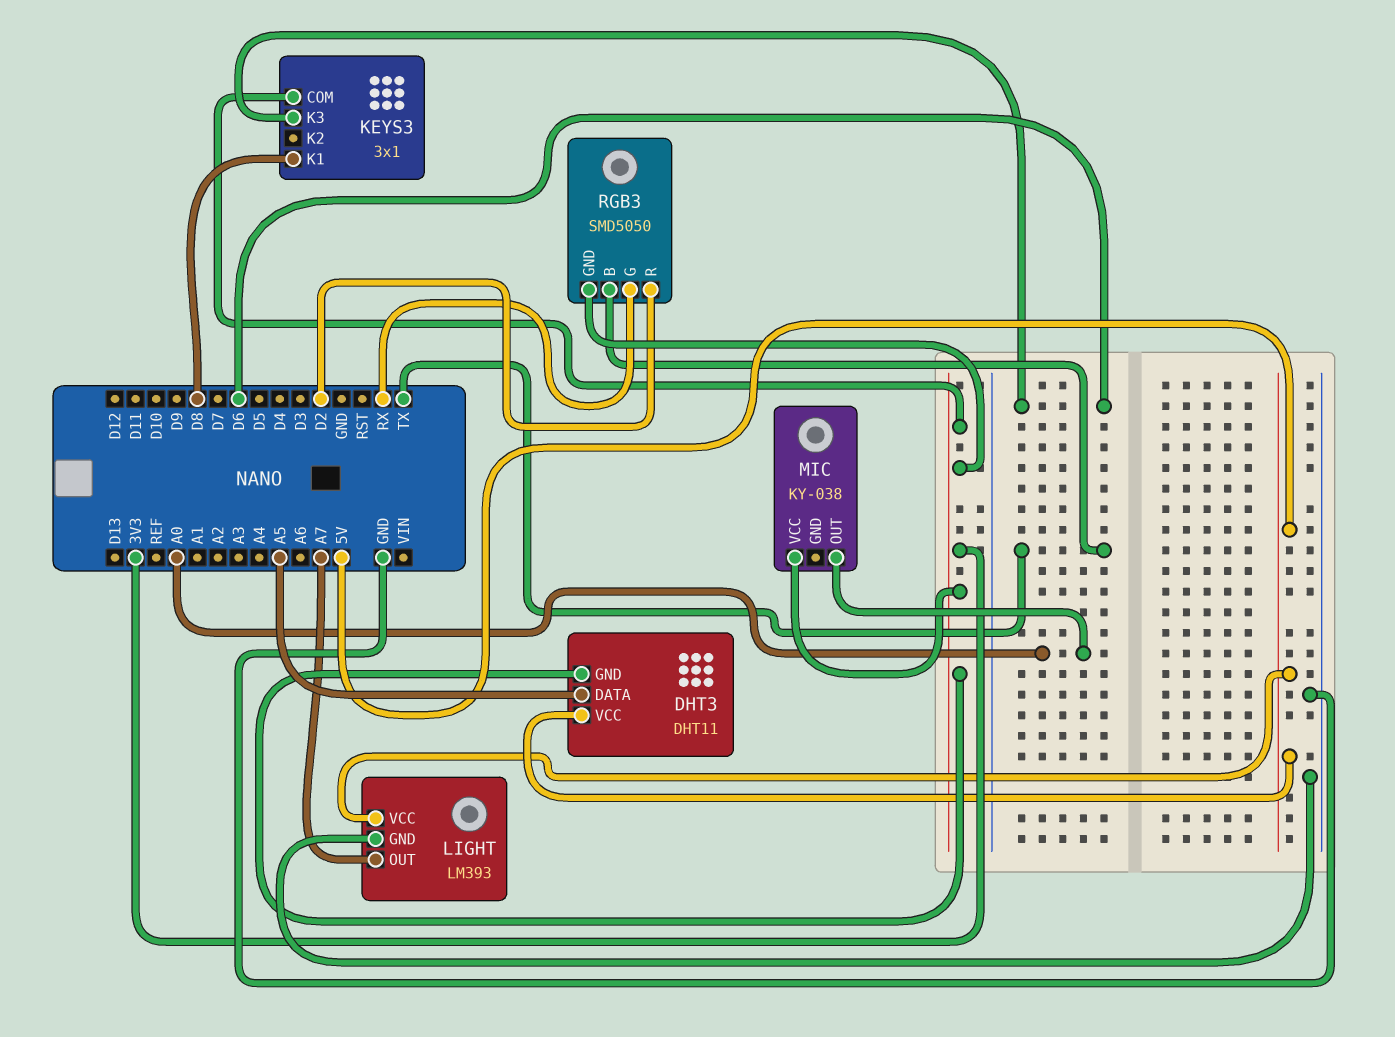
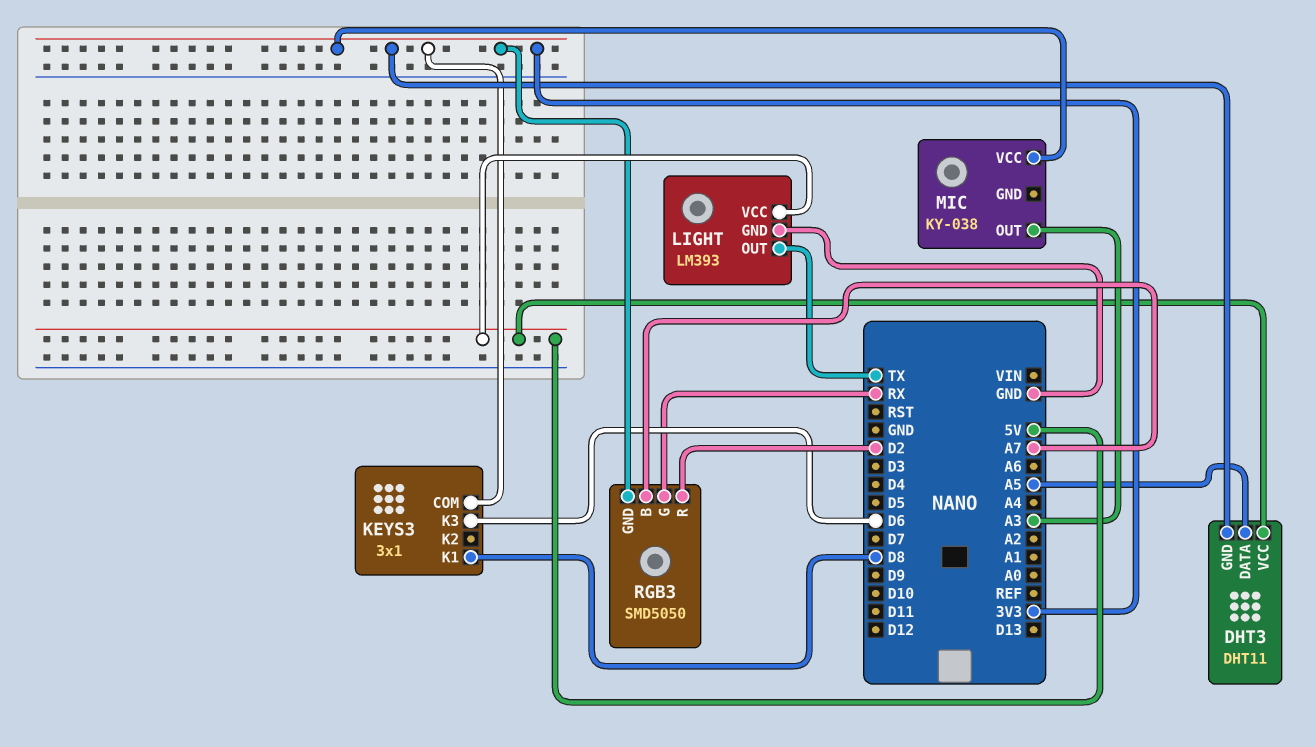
LIGHT pin OUT: A7 -> TX
MIC pin OUT: A0 -> A3
RGB3 pin B: TX -> A7

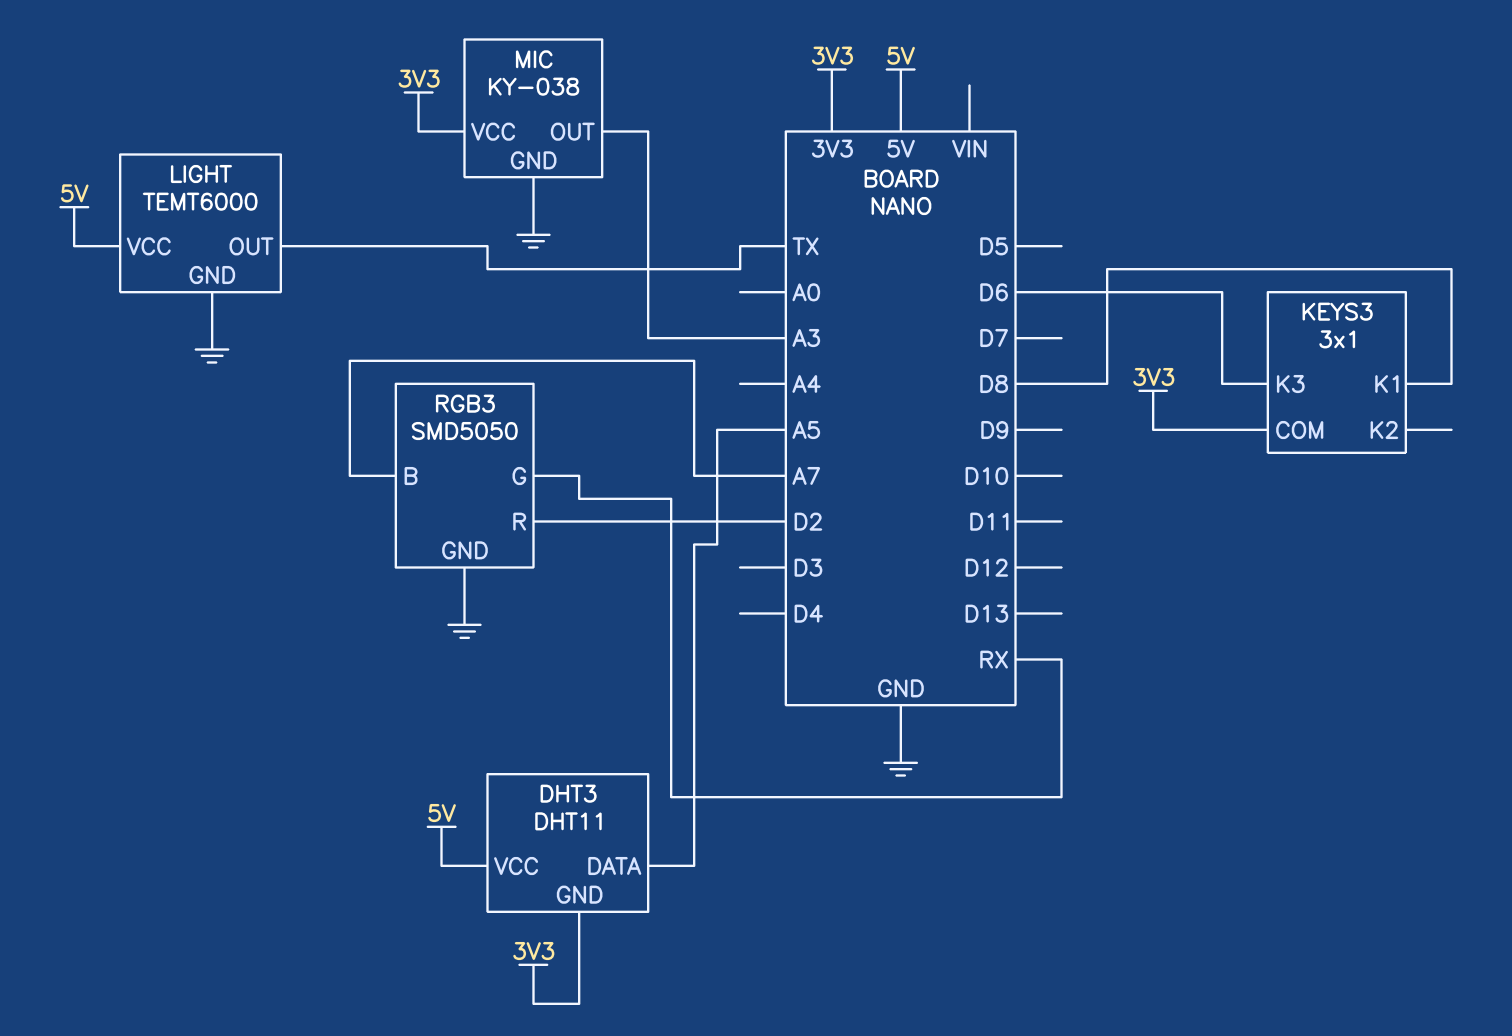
LIGHT: LM393 -> TEMT6000
MIC pin GND: none -> GND
RGB3 pin GND: 3V3 -> GND

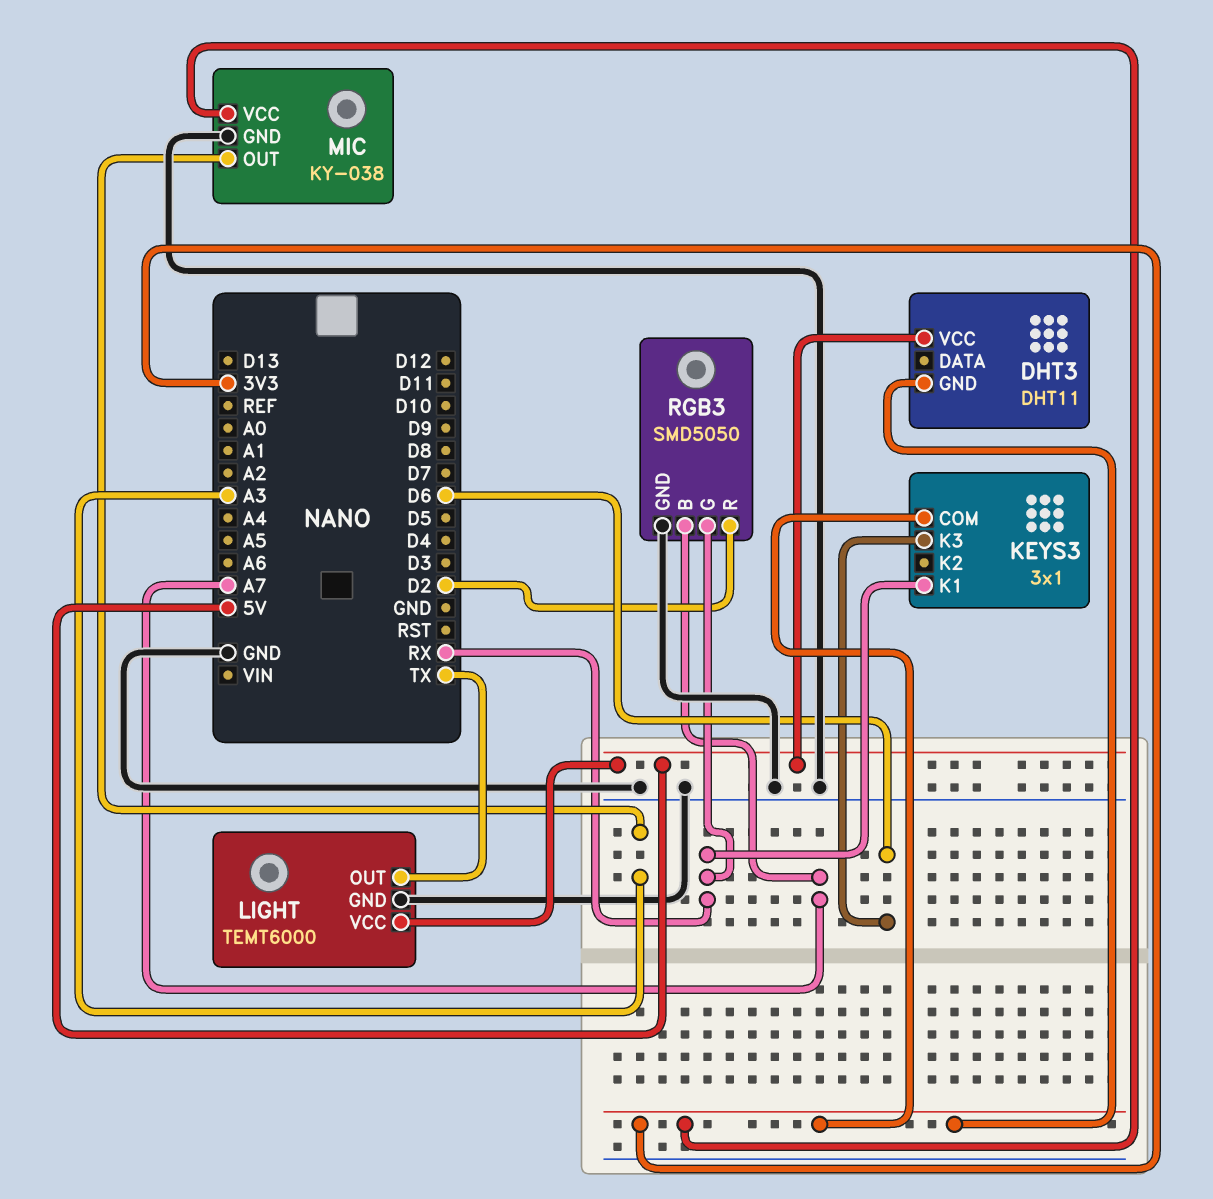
DHT3 pin DATA: A5 -> none
KEYS3 pin K1: D8 -> RX

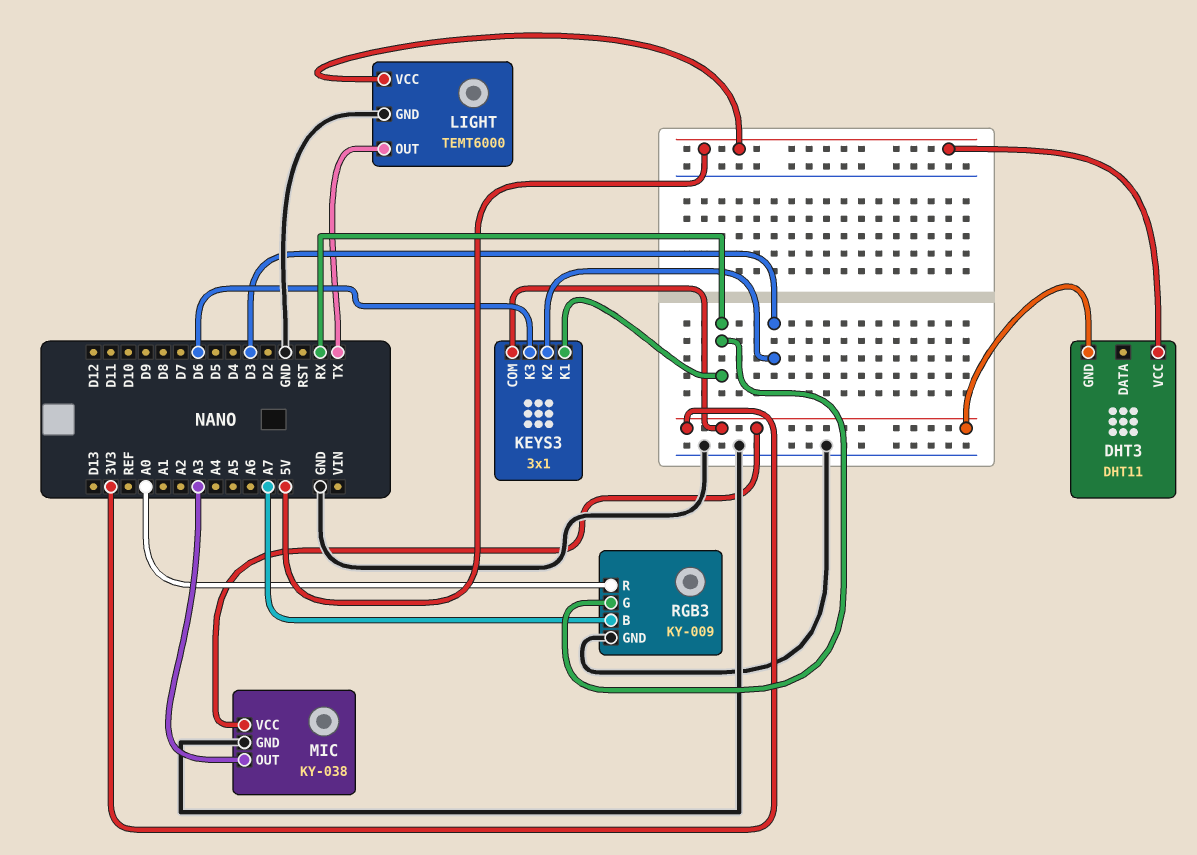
KEYS3 pin K2: none -> D3
RGB3: SMD5050 -> KY-009
RGB3 pin R: D2 -> A0

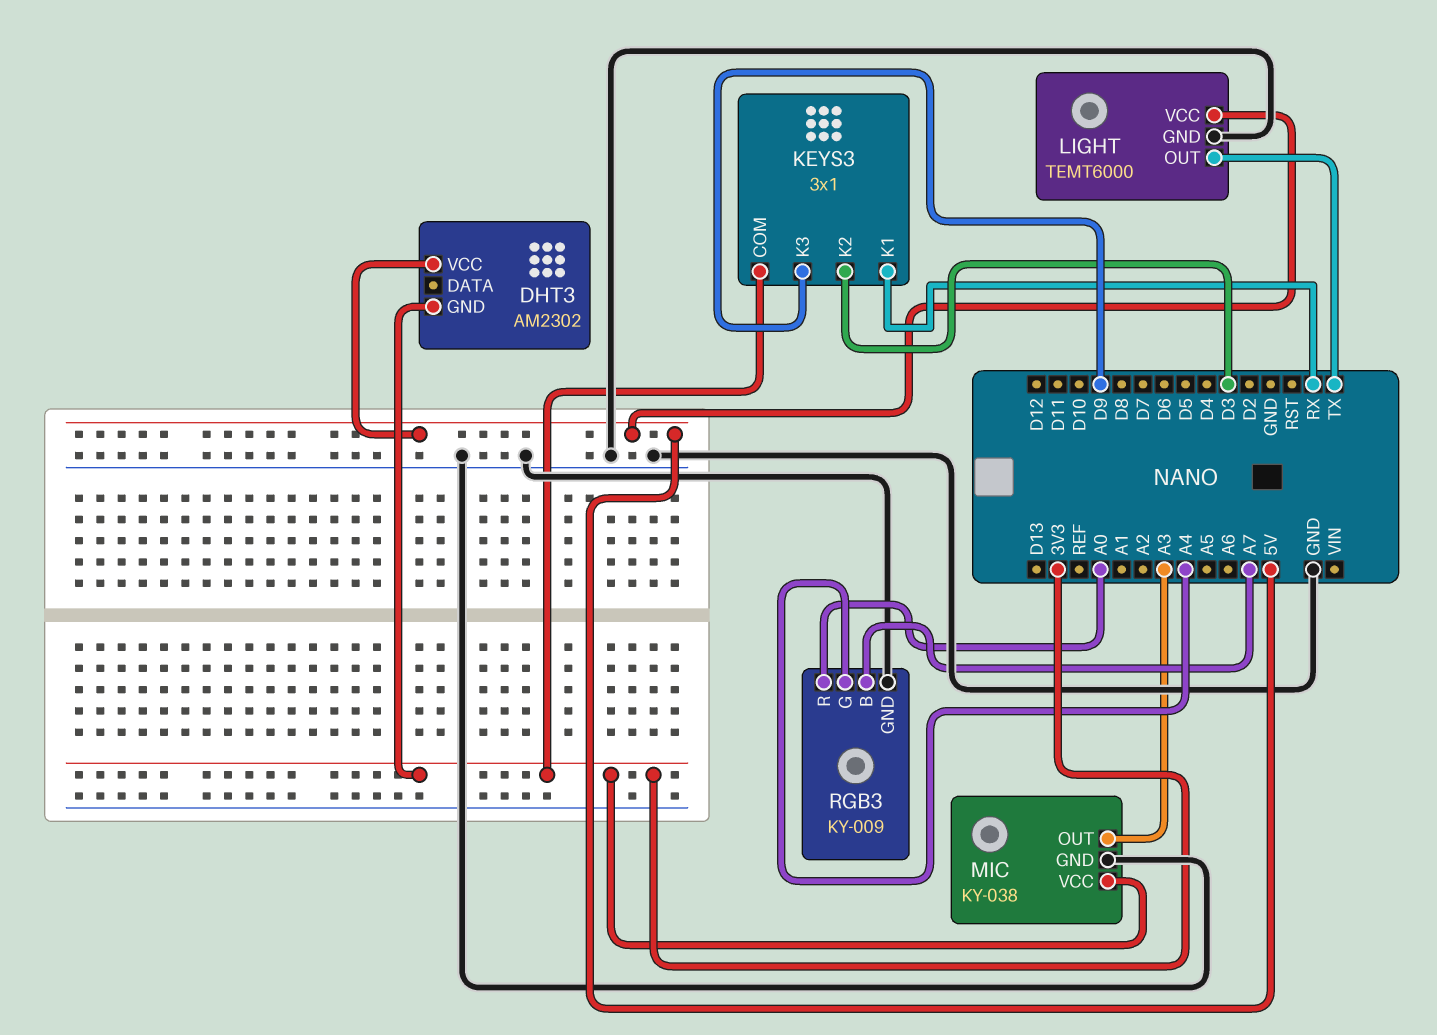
DHT3: DHT11 -> AM2302
KEYS3 pin K3: D6 -> D9
RGB3 pin G: RX -> A4

